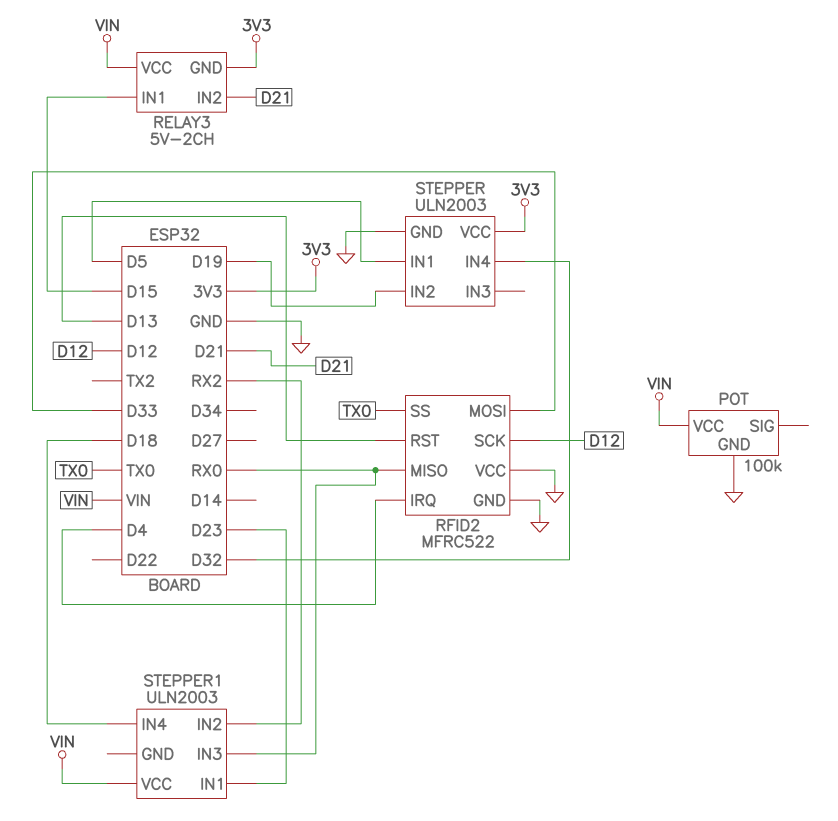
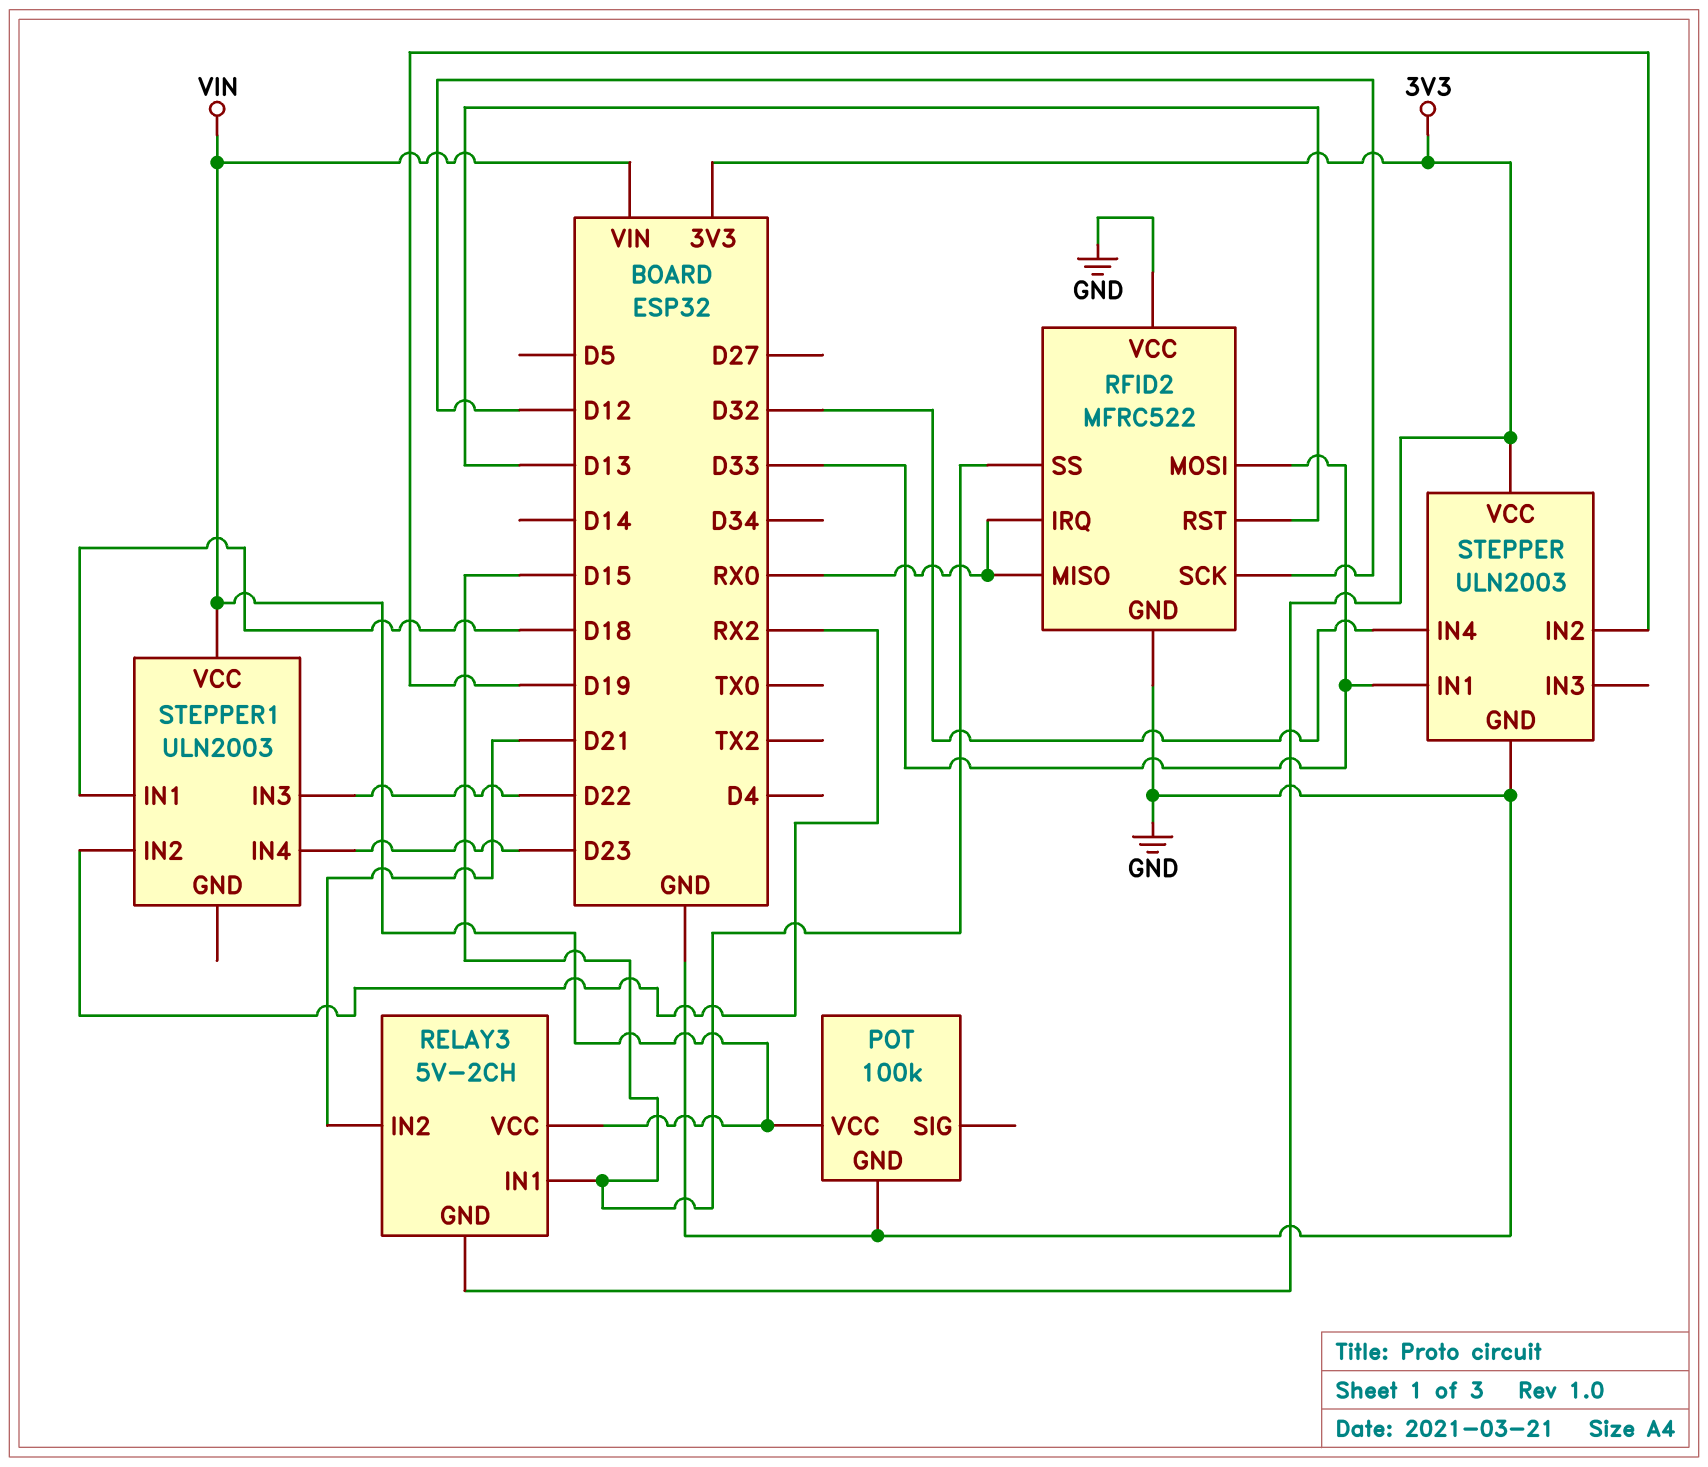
RFID2 pin IRQ: D4 -> RX0
RFID2 pin SS: TX0 -> D15
STEPPER pin IN1: D5 -> D33
STEPPER1 pin IN1: D23 -> D18
STEPPER1 pin IN3: RX0 -> D22
STEPPER1 pin IN4: D18 -> D23

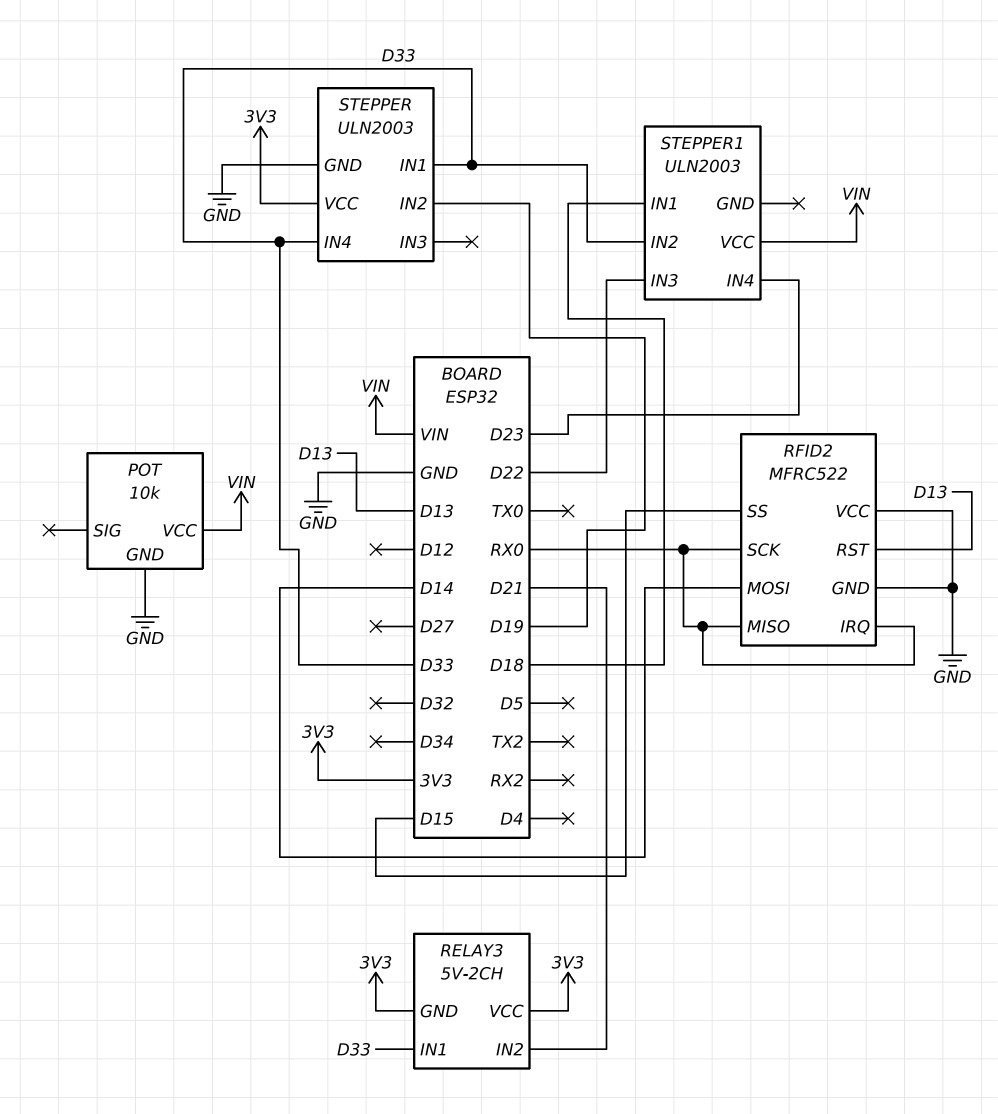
POT: 100k -> 10k
RELAY3 pin IN1: D15 -> D33
RELAY3 pin VCC: VIN -> 3V3
RFID2 pin MOSI: D33 -> D14
RFID2 pin SCK: D12 -> RX0
STEPPER pin IN4: D32 -> D33
STEPPER1 pin IN2: RX2 -> D33

